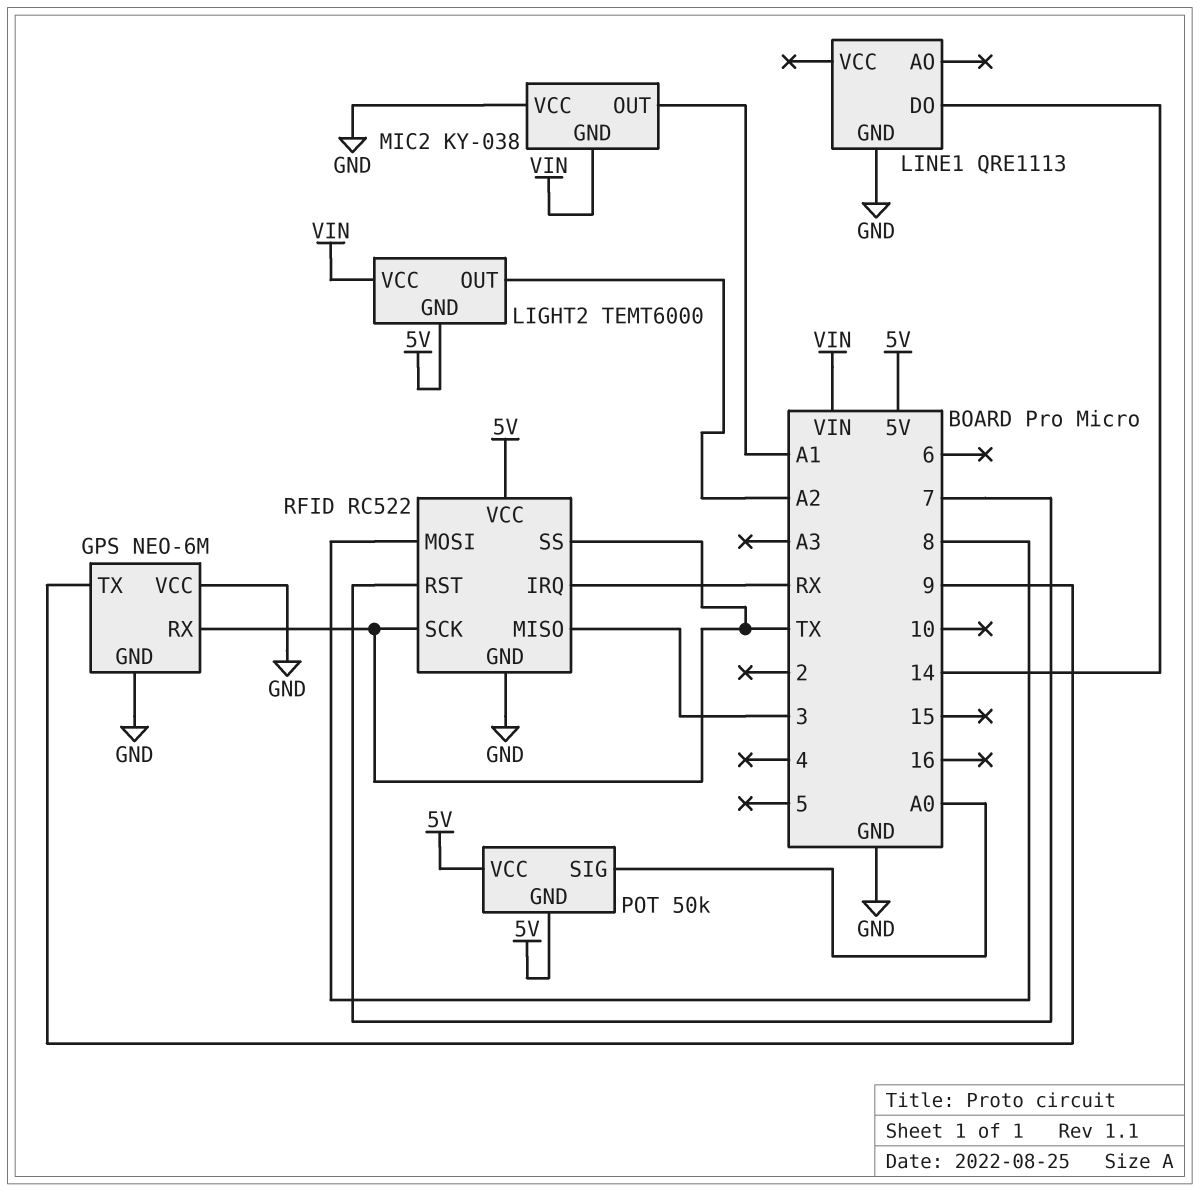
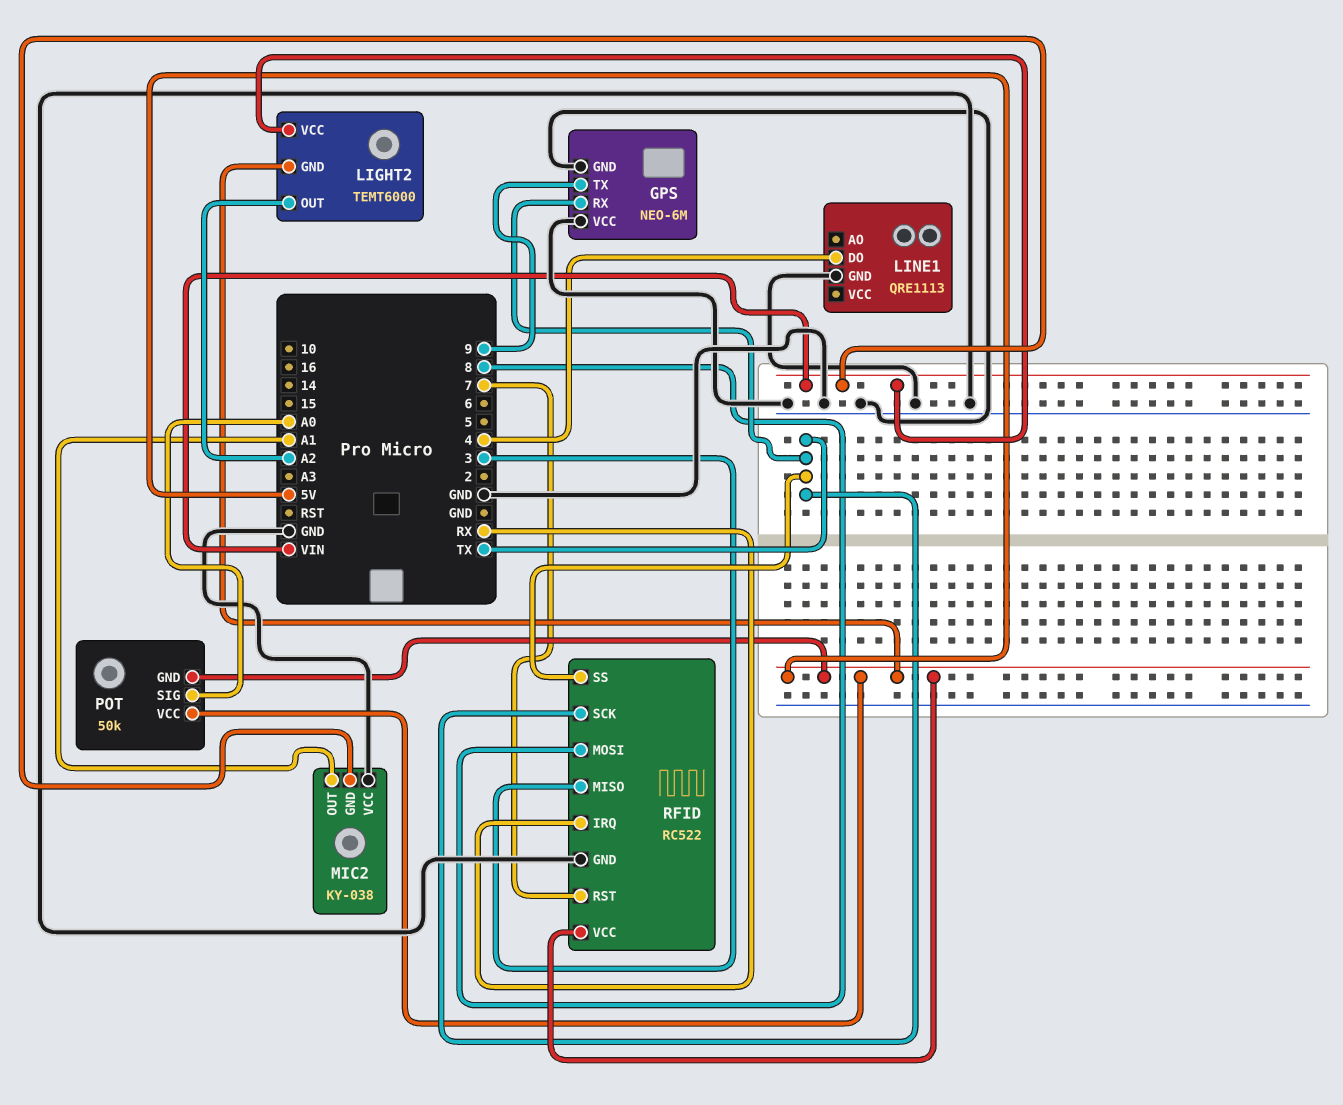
LINE1 pin DO: 14 -> 4

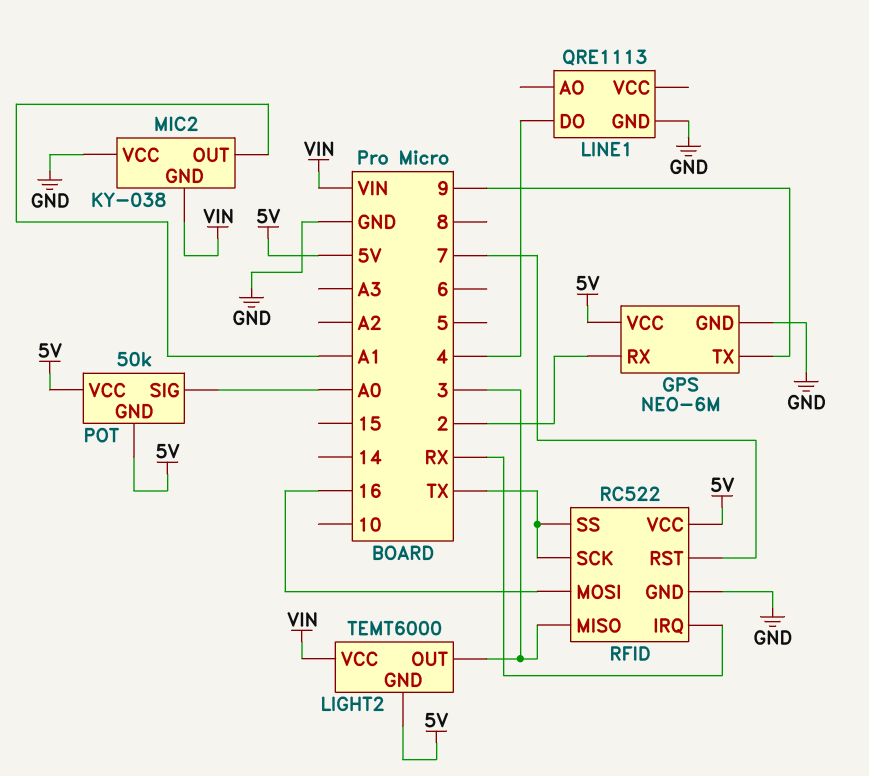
GPS pin RX: TX -> 2
GPS pin VCC: GND -> 5V
LIGHT2 pin OUT: A2 -> 3
RFID pin MOSI: 8 -> 16

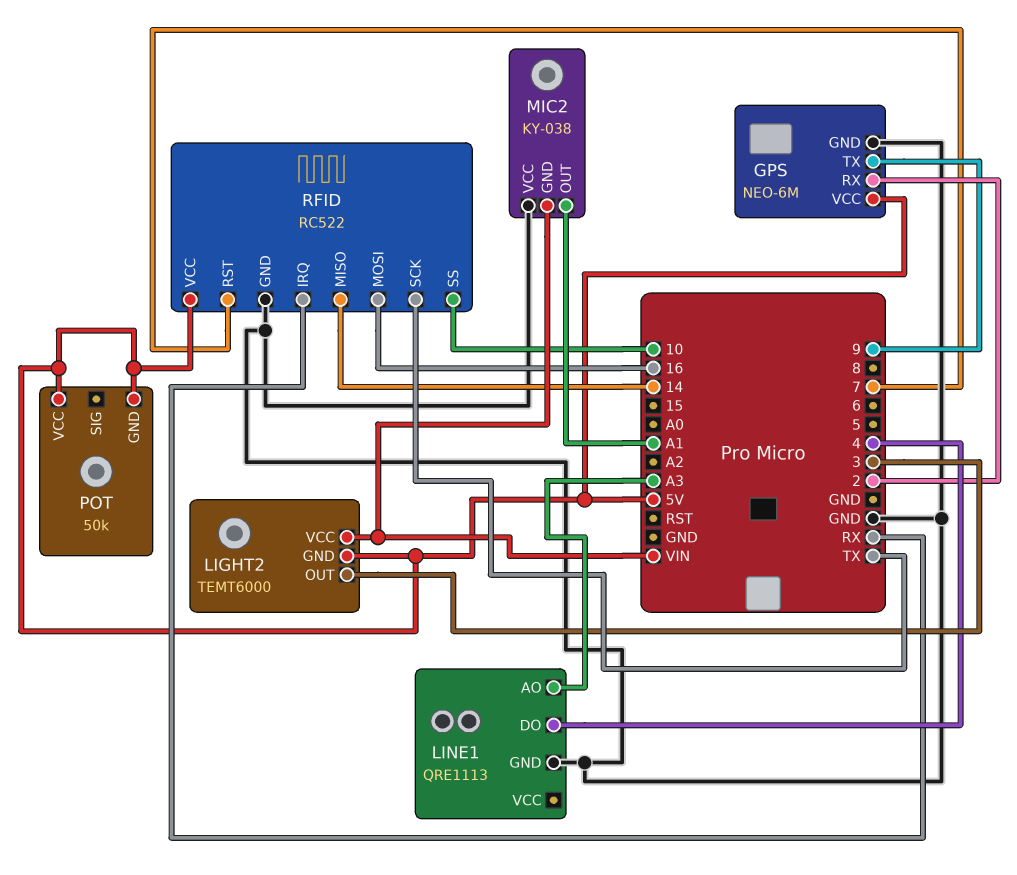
LINE1 pin AO: none -> A3
POT pin SIG: A0 -> none
RFID pin MISO: 3 -> 14
RFID pin SS: TX -> 10

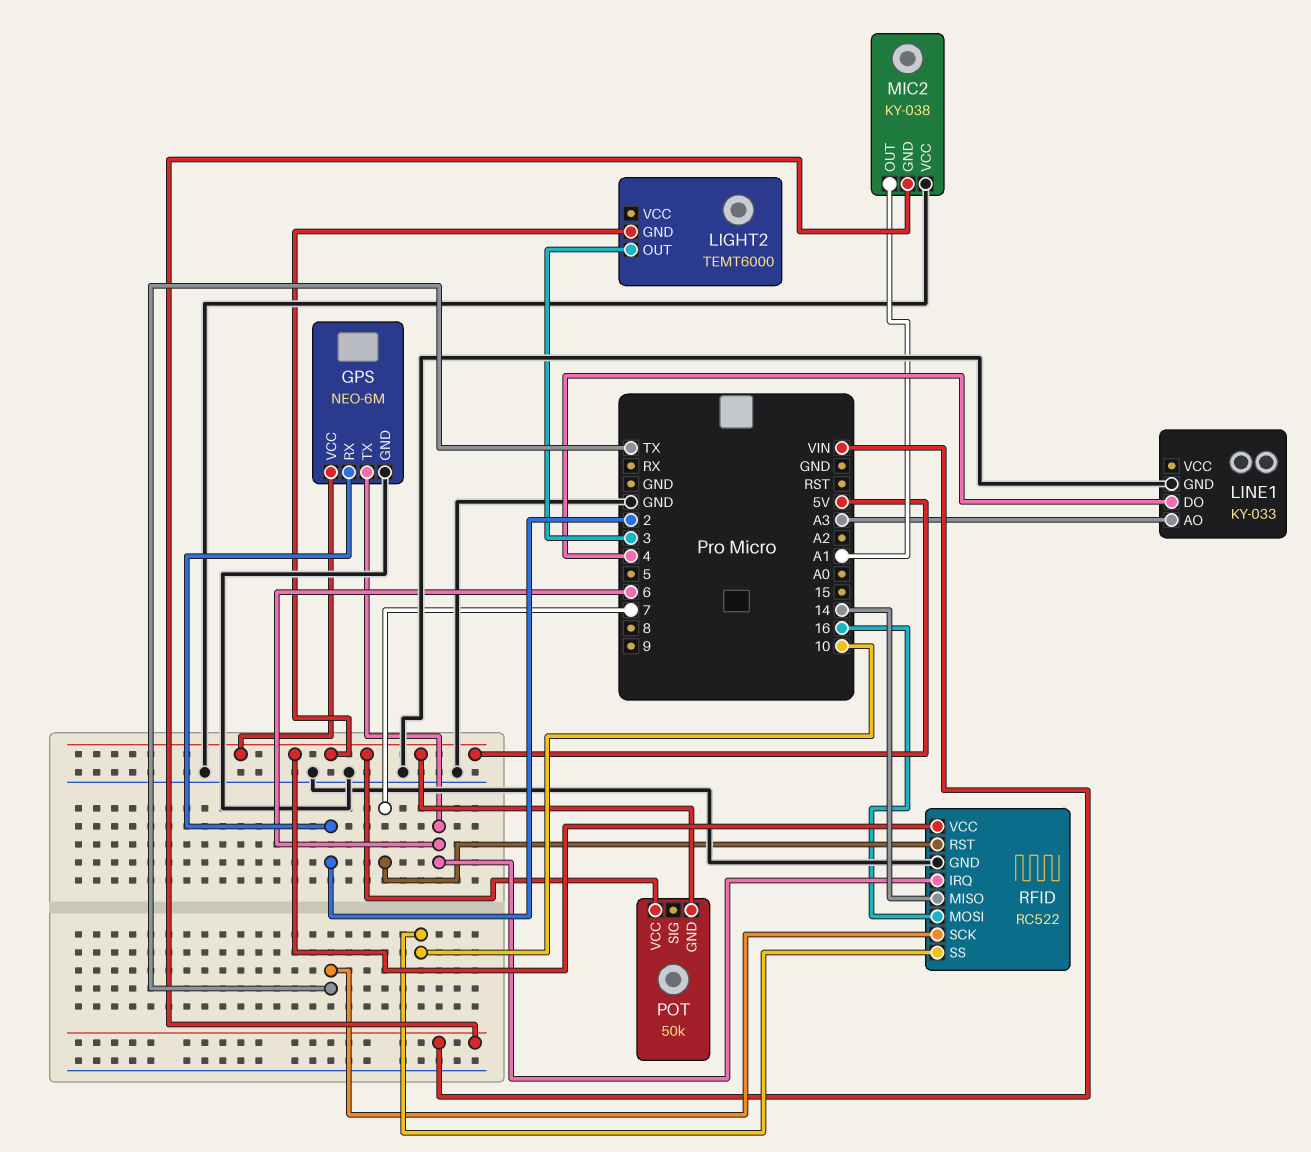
GPS pin TX: 9 -> 6
LIGHT2 pin VCC: VIN -> none
LINE1: QRE1113 -> KY-033
RFID pin IRQ: RX -> 6

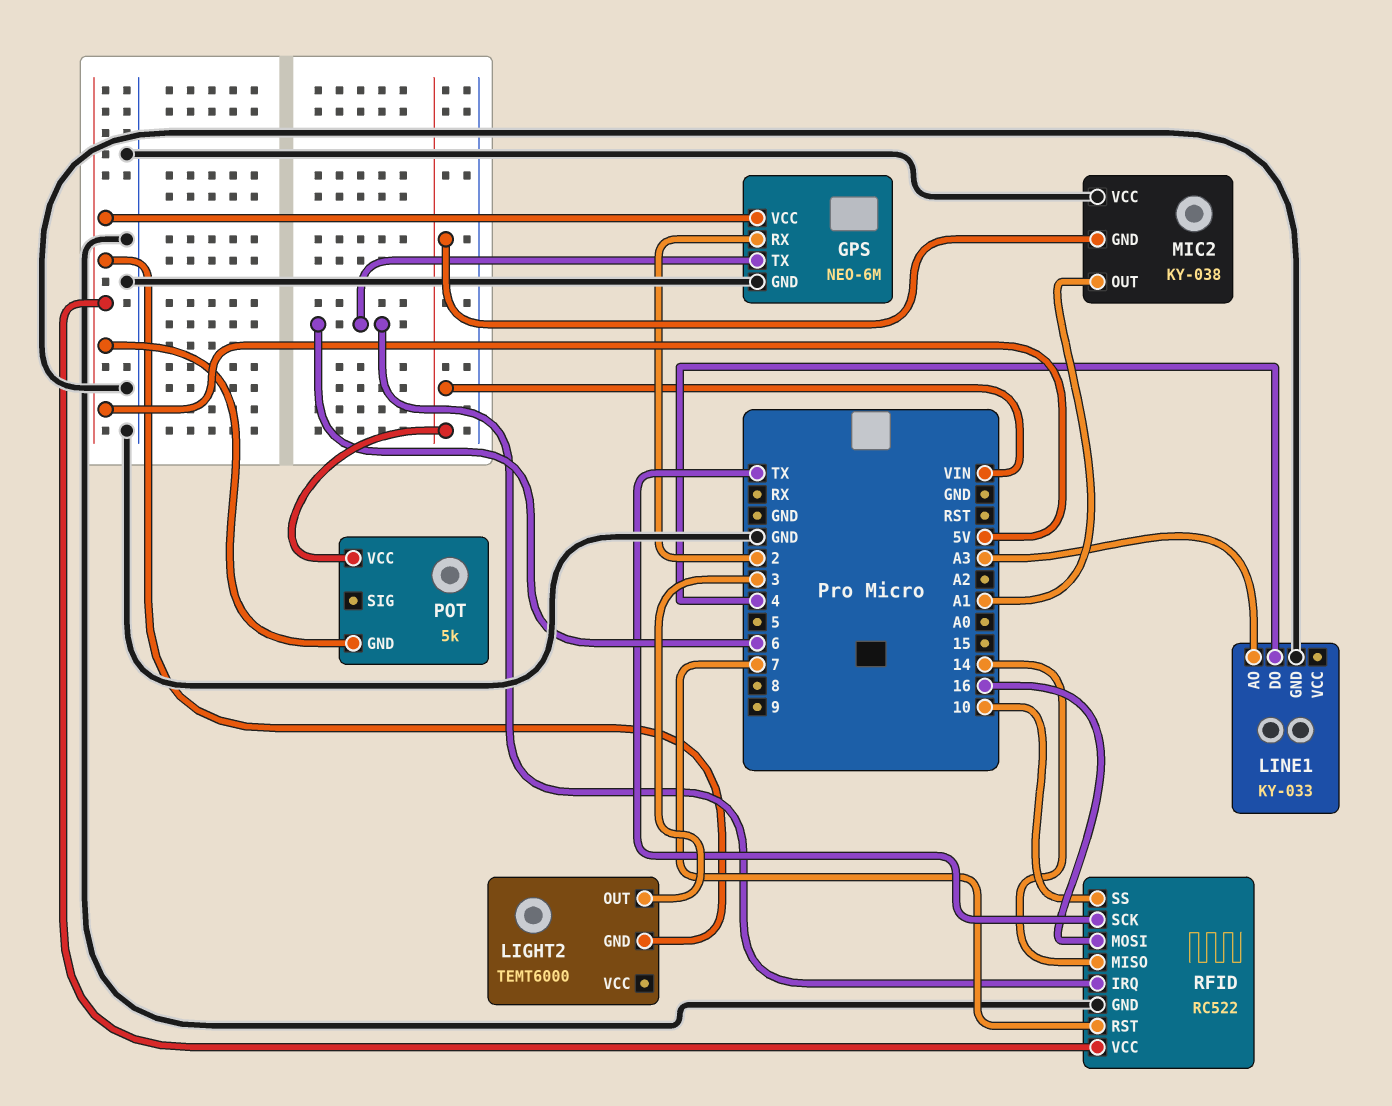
POT: 50k -> 5k
POT pin VCC: 5V -> VIN

